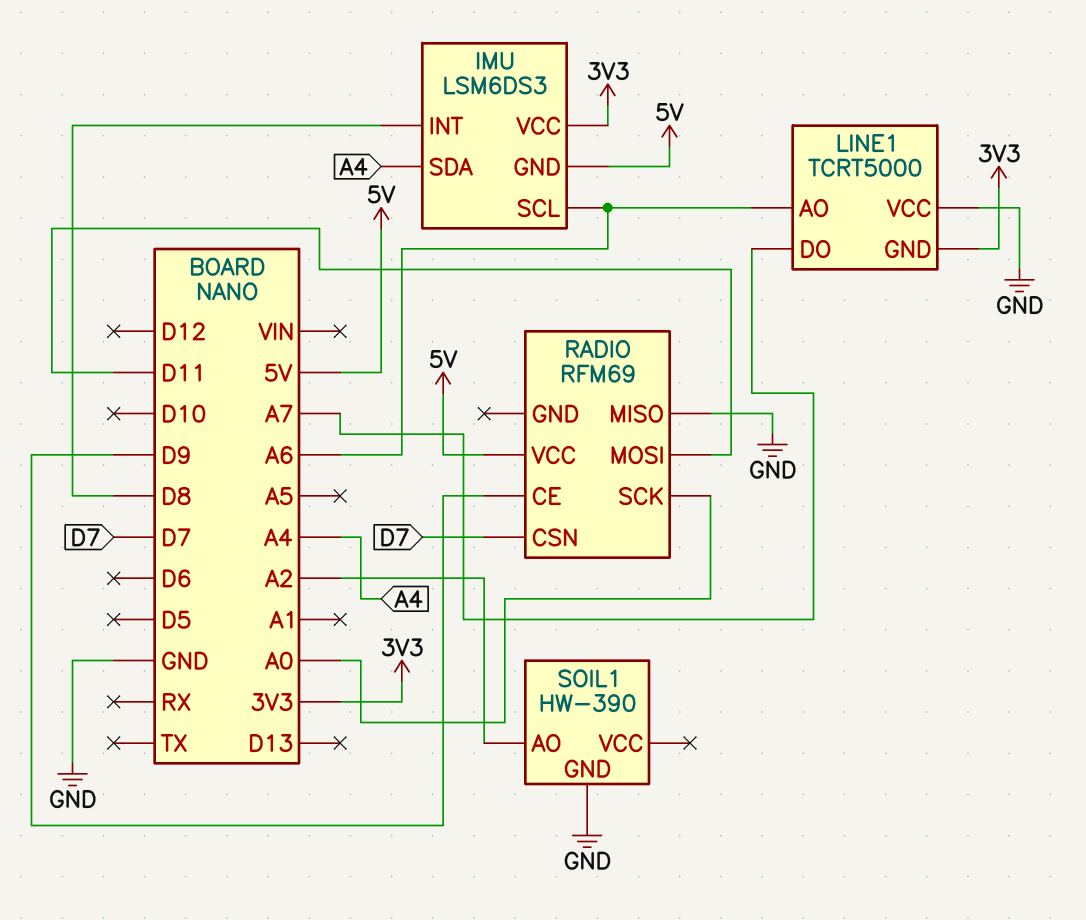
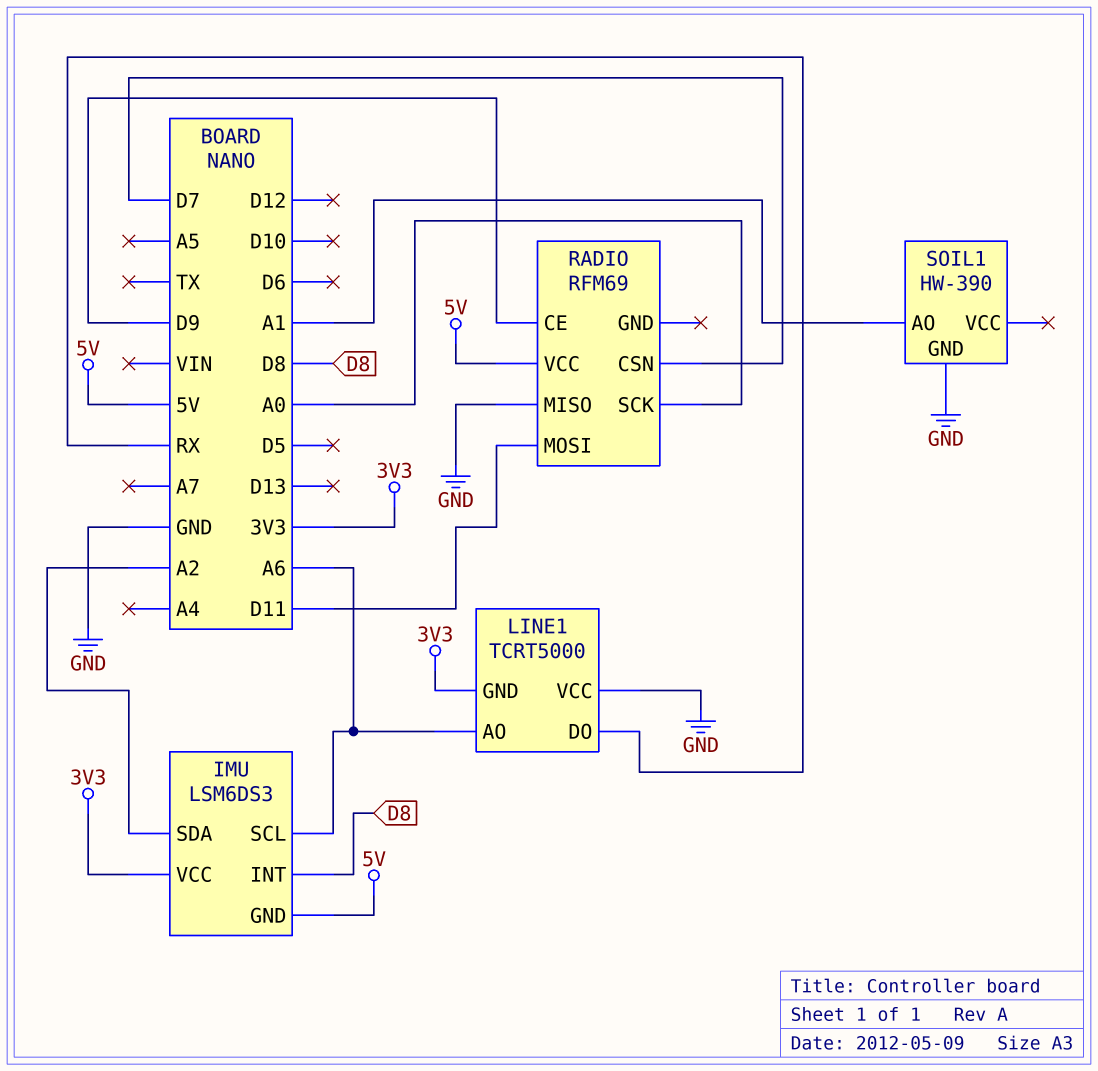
IMU pin SDA: A4 -> A2
LINE1 pin DO: A7 -> RX
SOIL1 pin AO: A2 -> A1

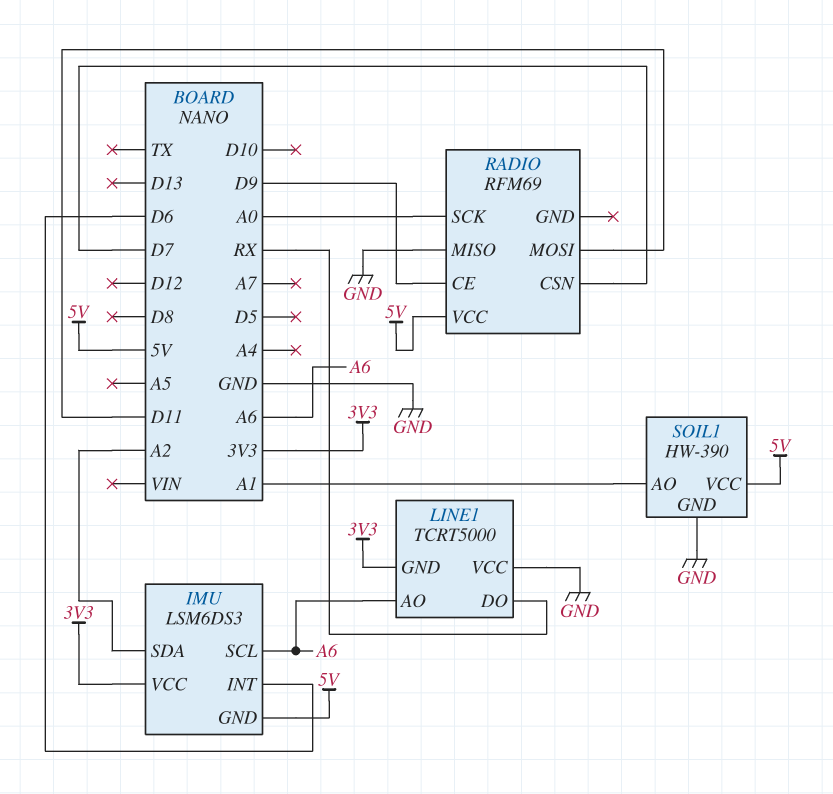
IMU pin INT: D8 -> D6
SOIL1 pin VCC: none -> 5V

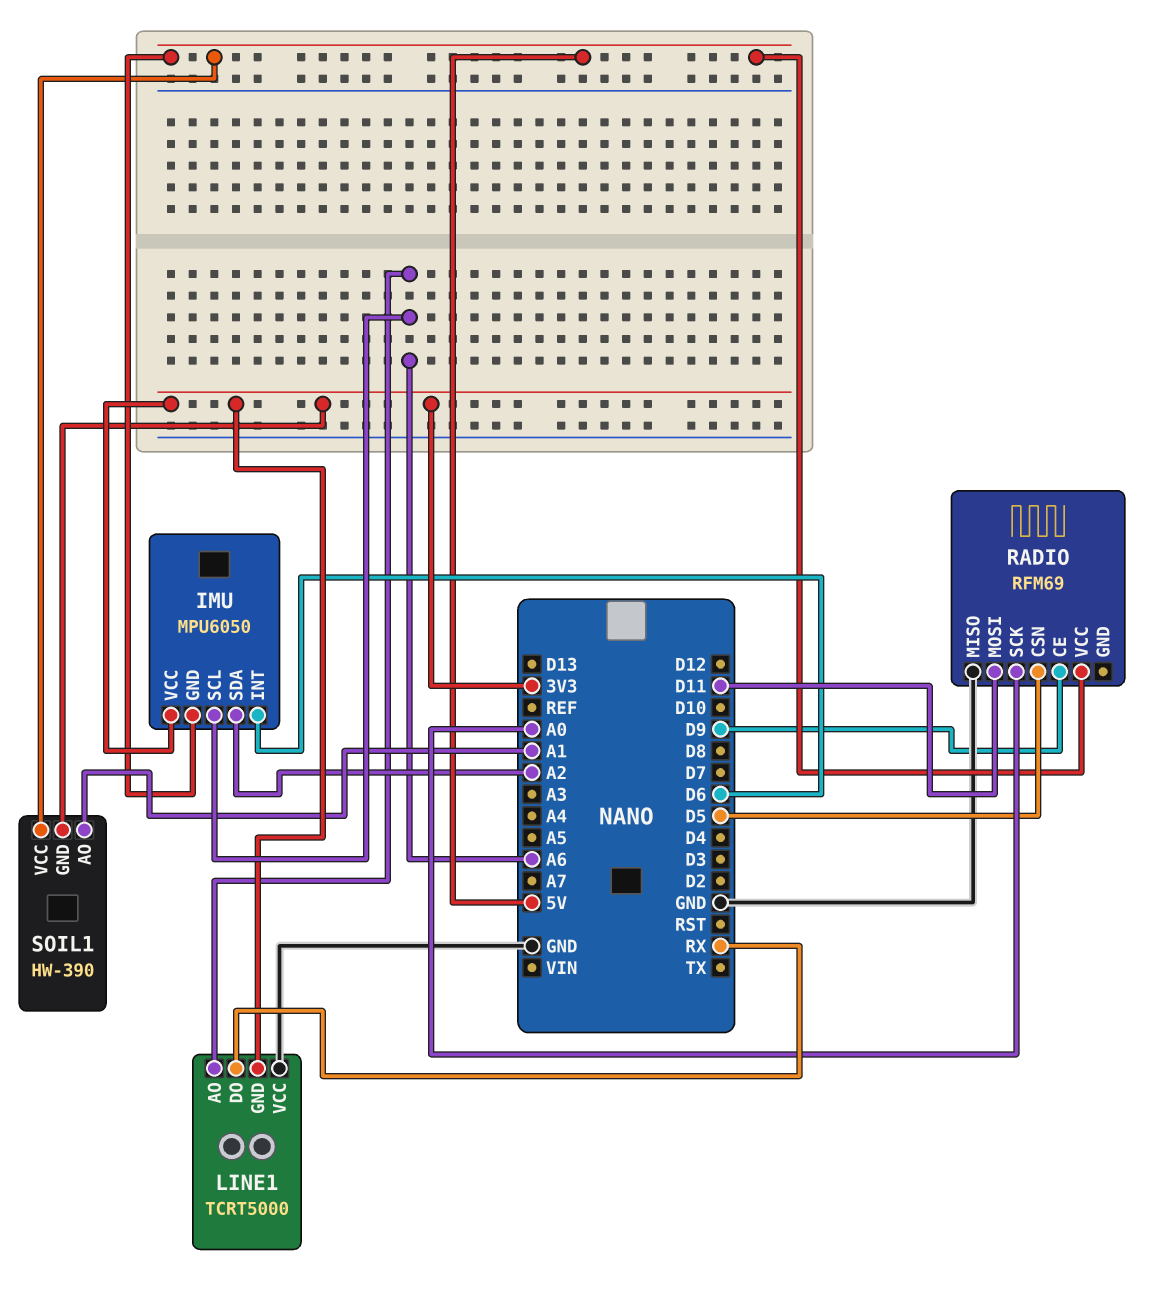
IMU: LSM6DS3 -> MPU6050
RADIO pin CSN: D7 -> D5
SOIL1 pin GND: GND -> 3V3

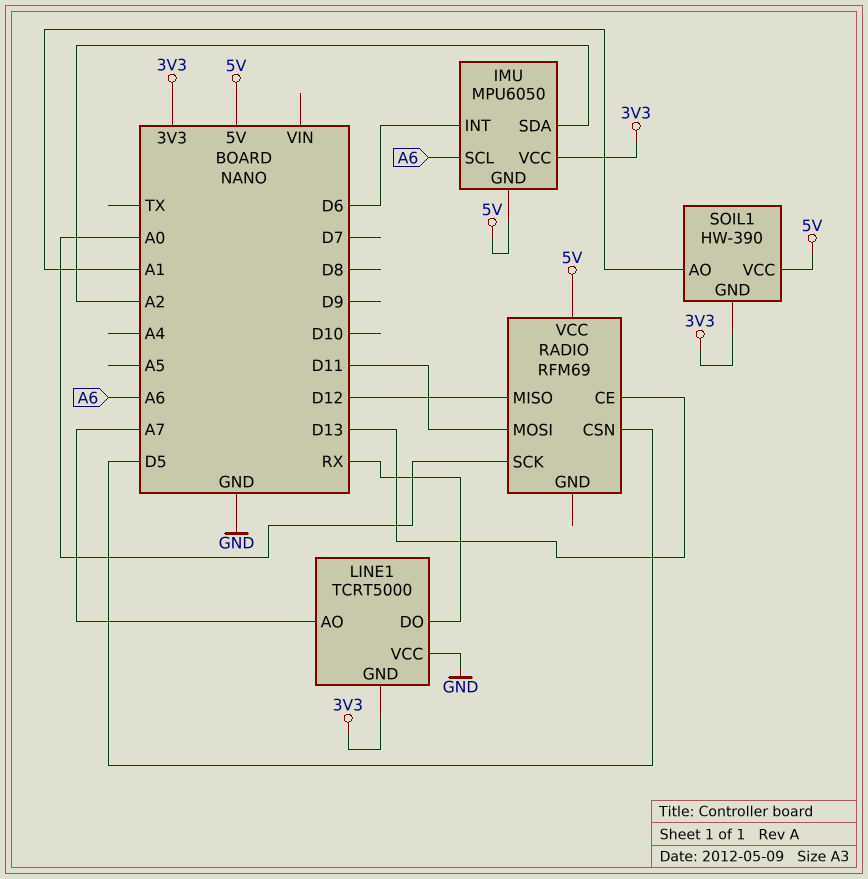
LINE1 pin AO: A6 -> A7
RADIO pin CE: D9 -> D13
RADIO pin MISO: GND -> D12

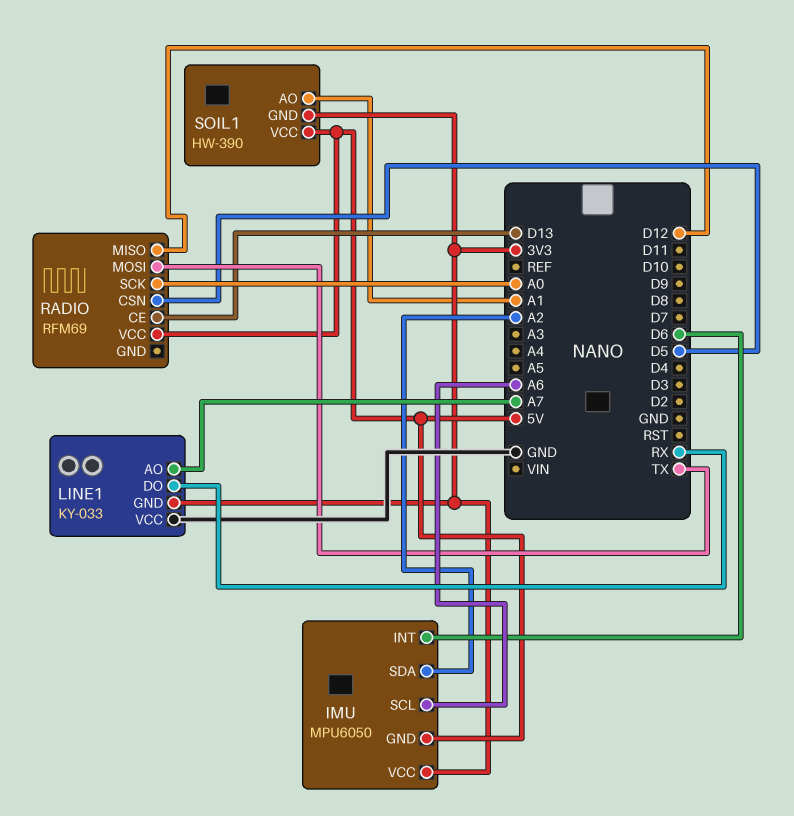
LINE1: TCRT5000 -> KY-033
RADIO pin MOSI: D11 -> TX

